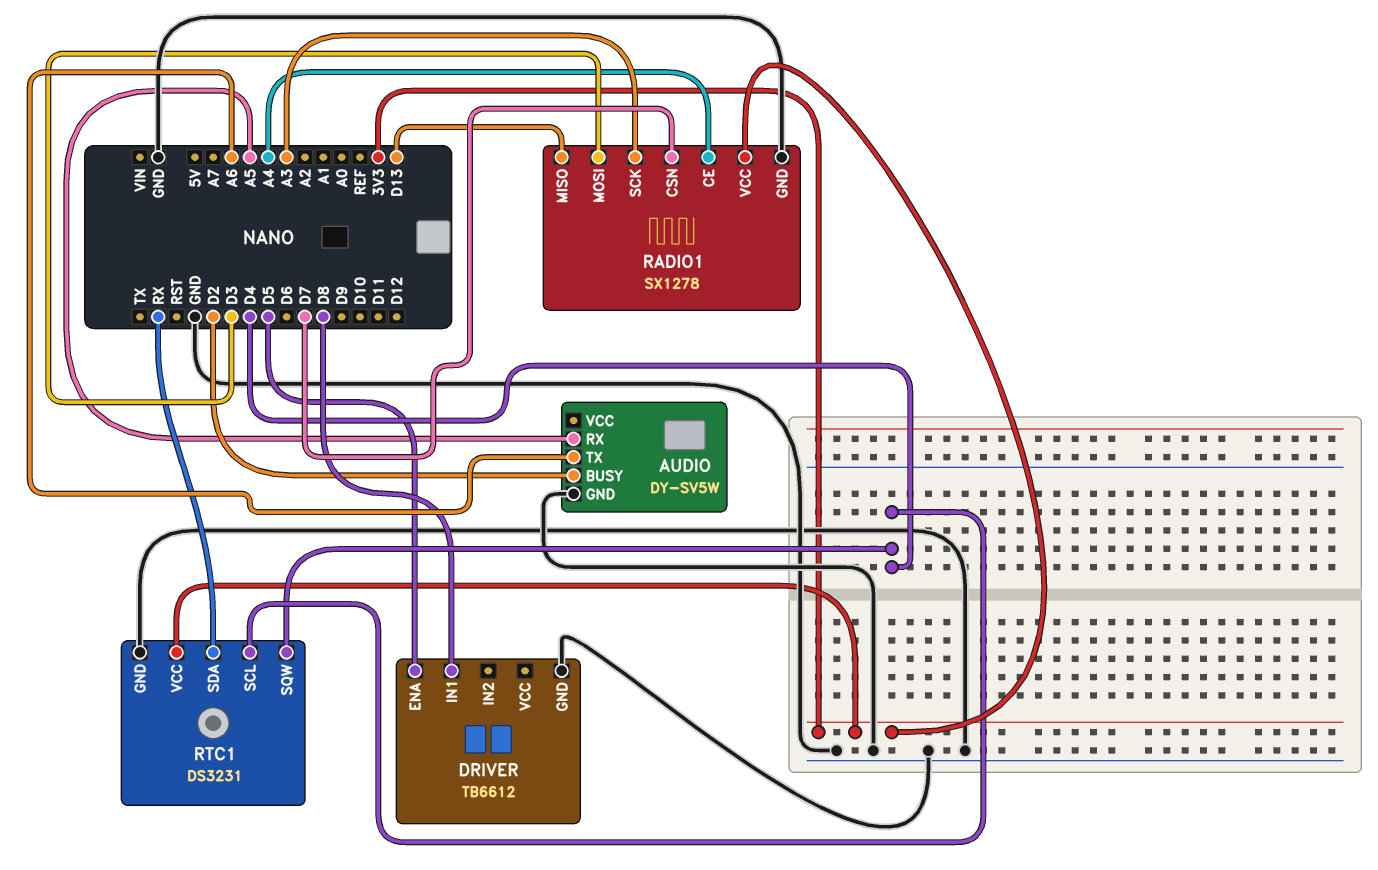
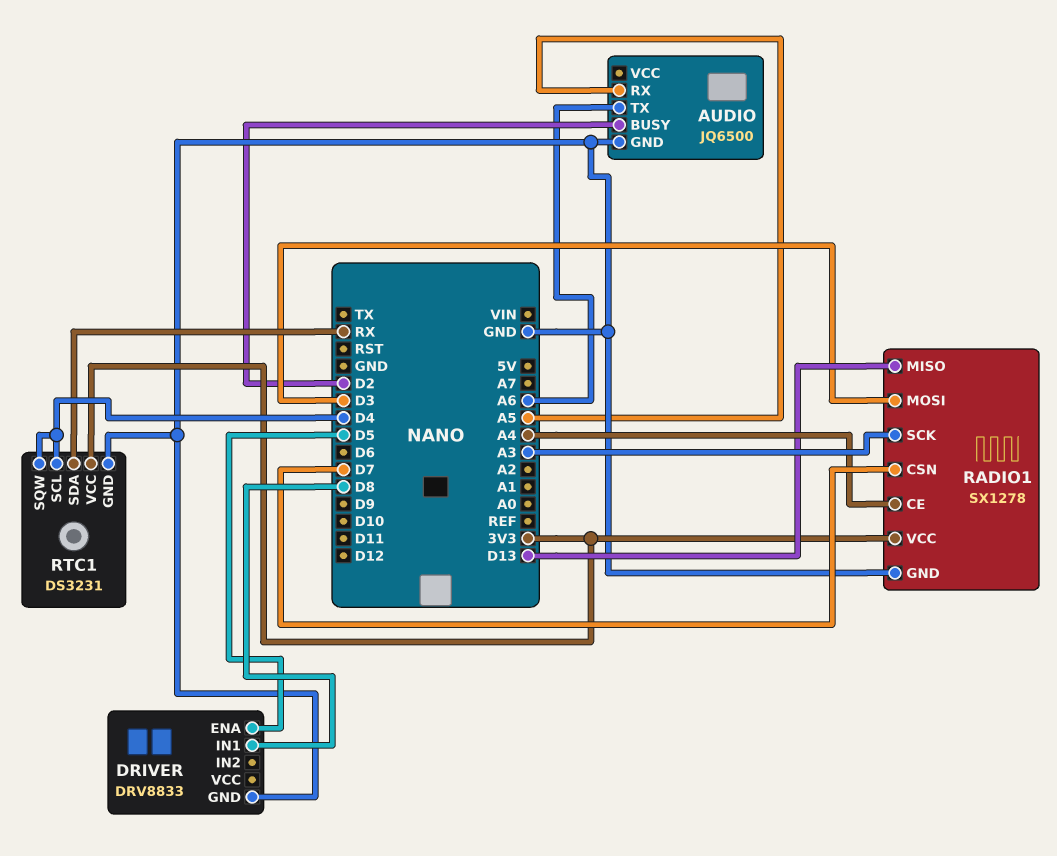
AUDIO: DY-SV5W -> JQ6500
DRIVER: TB6612 -> DRV8833

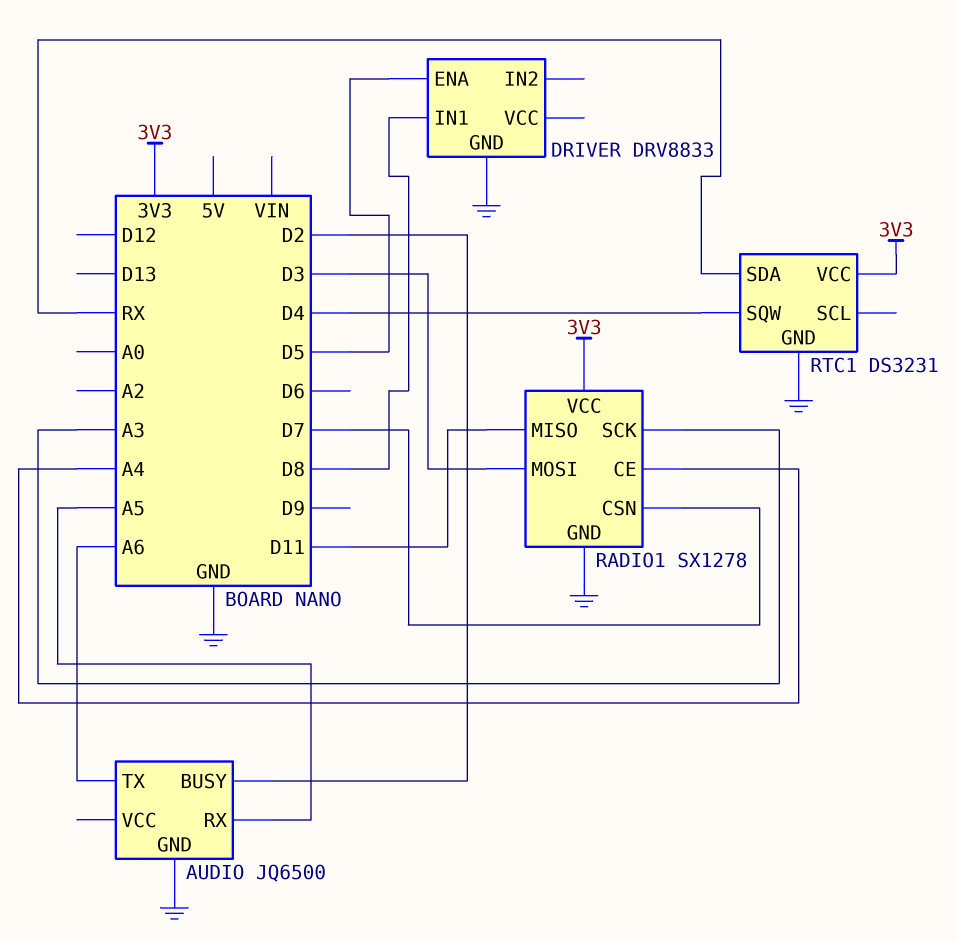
RADIO1 pin MISO: D13 -> D11
RTC1 pin SCL: D4 -> none

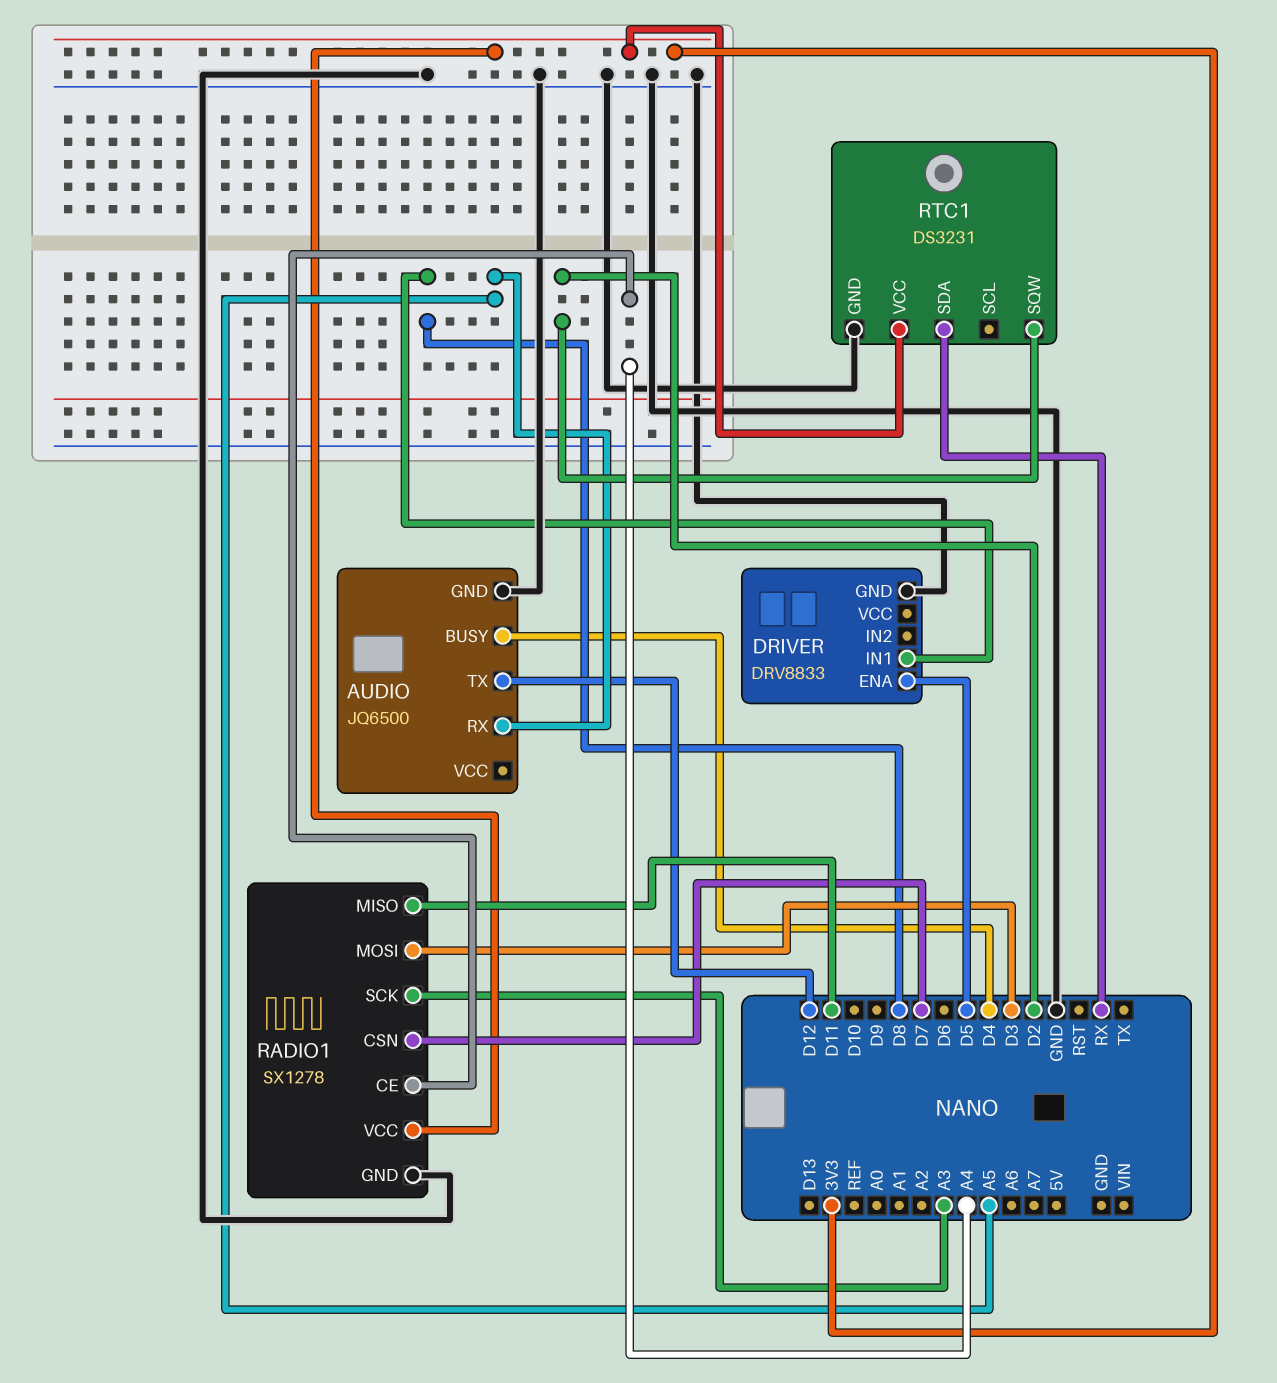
AUDIO pin BUSY: D2 -> D4
AUDIO pin TX: A6 -> D12
RTC1 pin SQW: D4 -> D2

